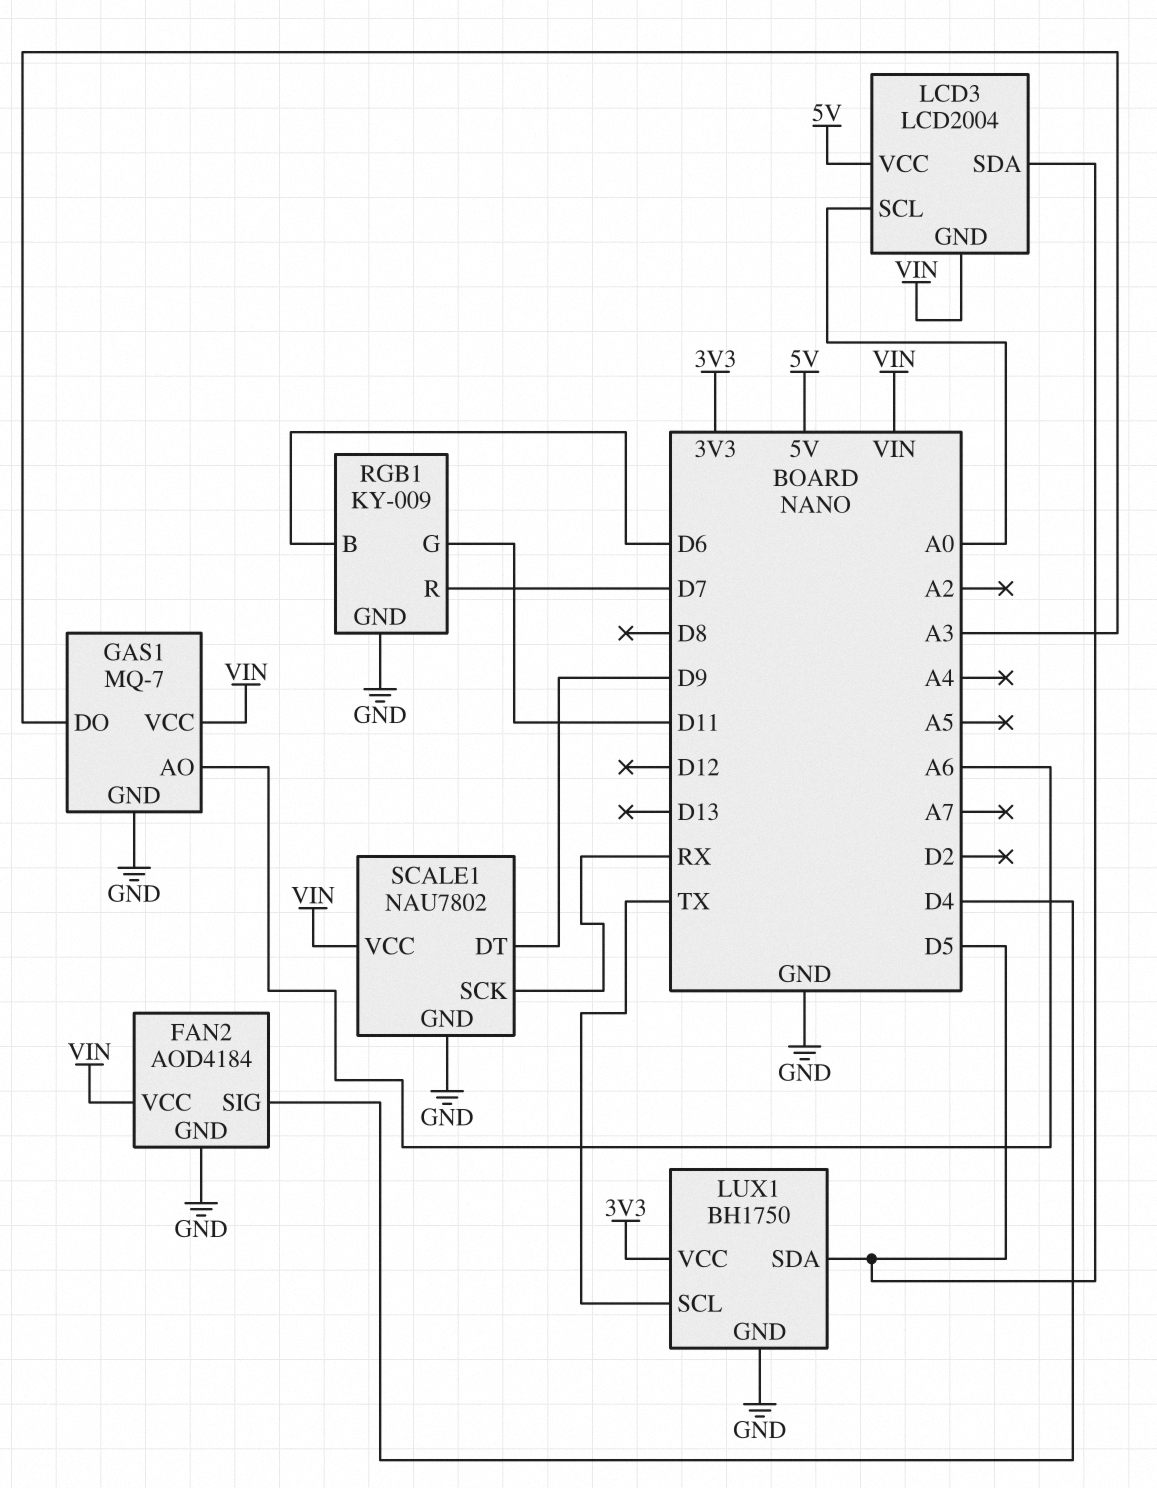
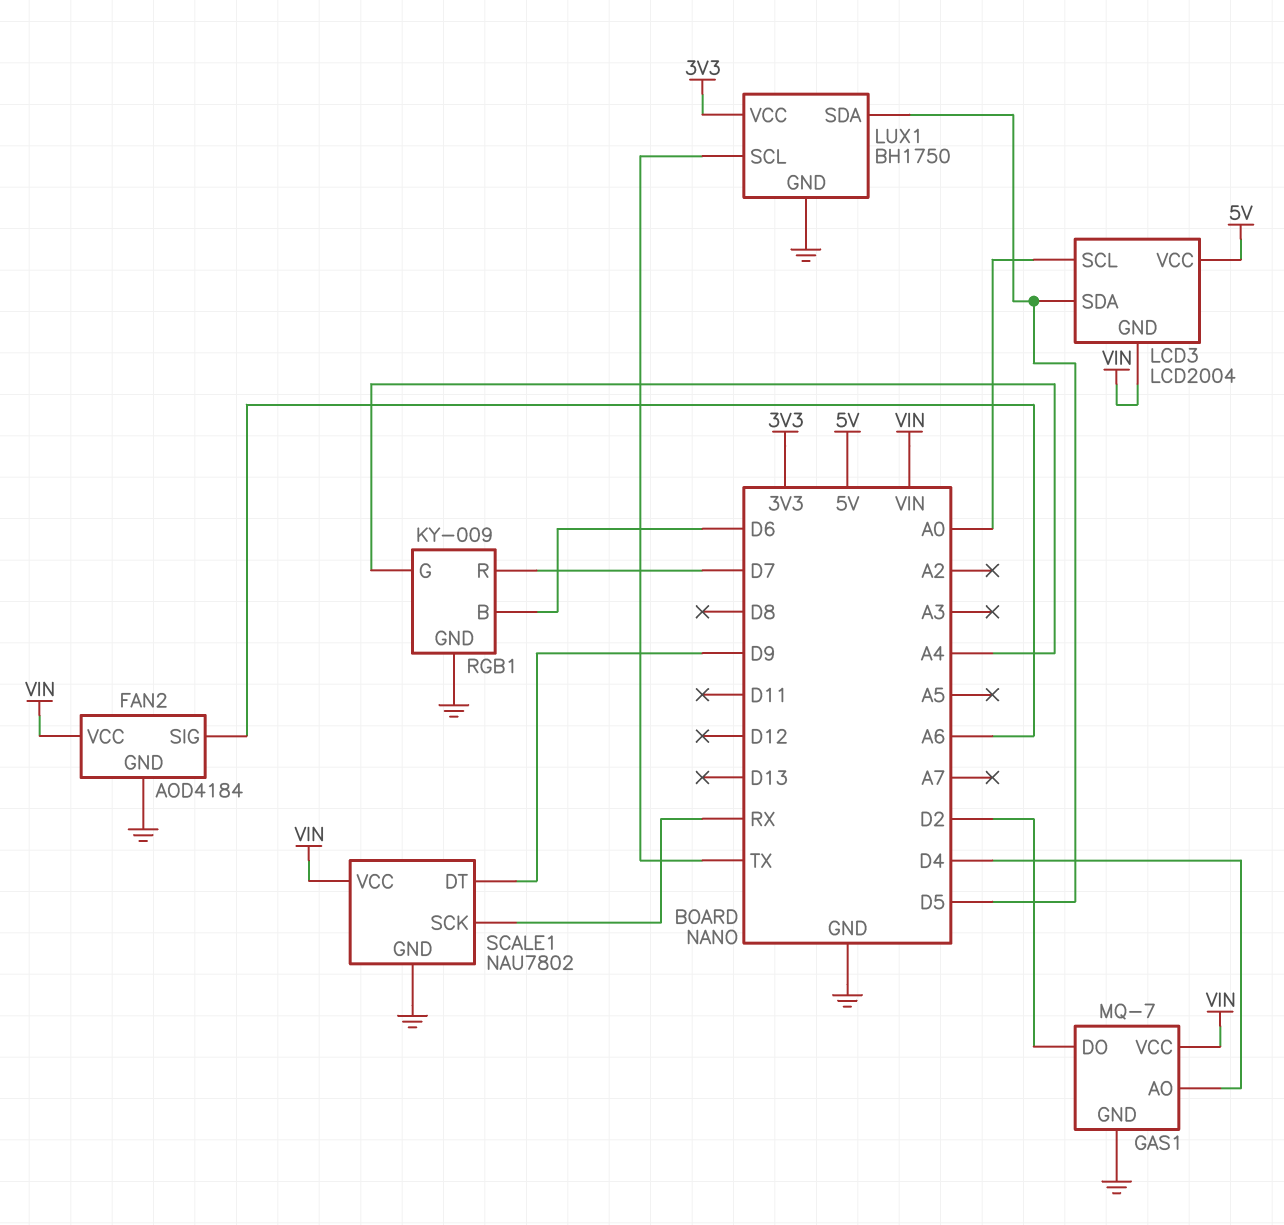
FAN2 pin SIG: D4 -> A6
GAS1 pin AO: A6 -> D4
GAS1 pin DO: A3 -> D2
RGB1 pin G: D11 -> A4

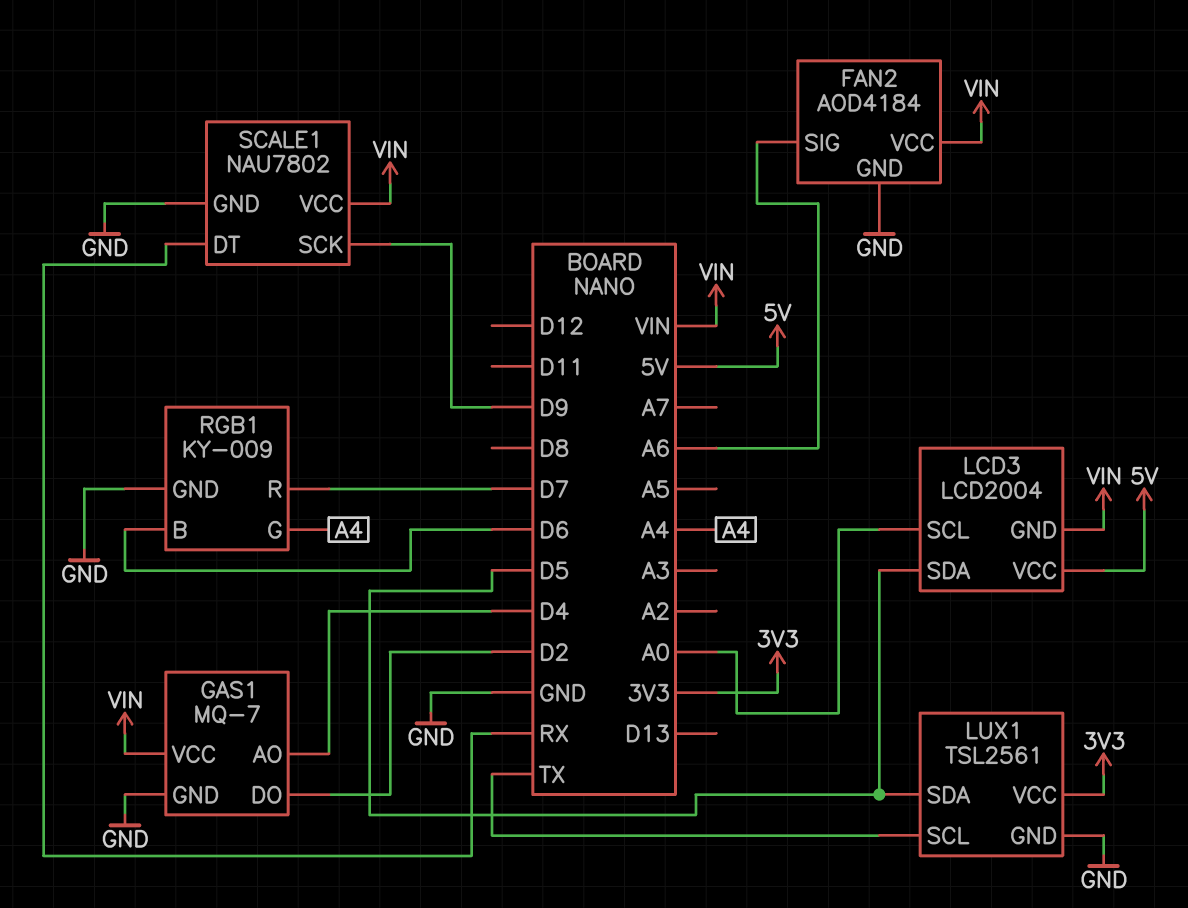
LUX1: BH1750 -> TSL2561
SCALE1 pin DT: D9 -> RX
SCALE1 pin SCK: RX -> D9

